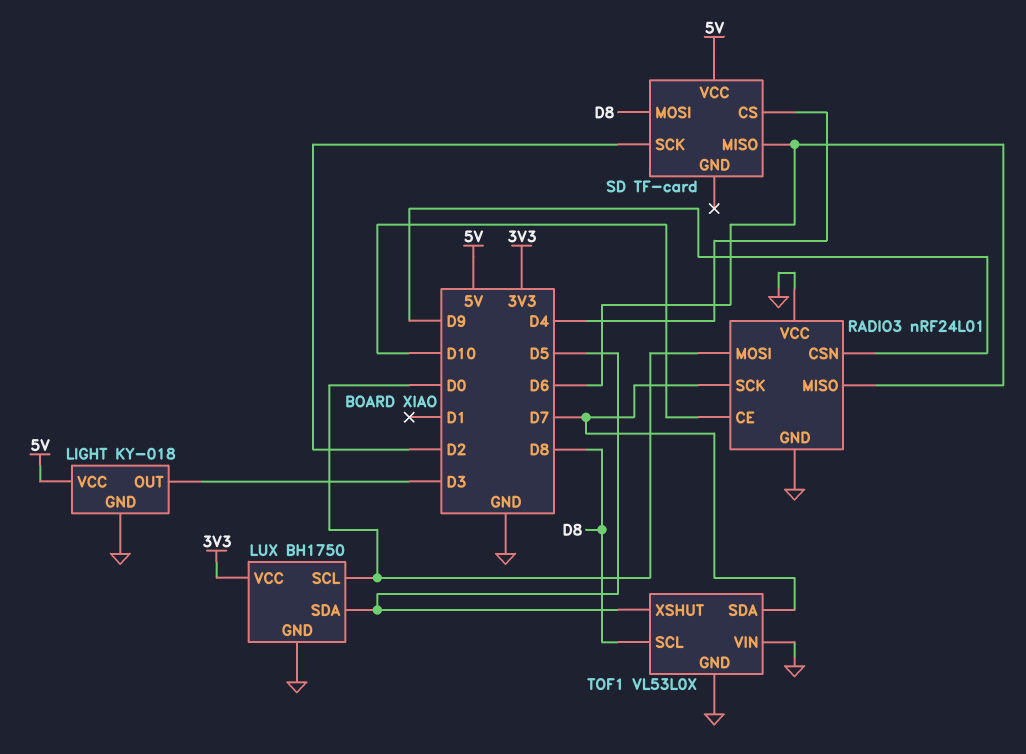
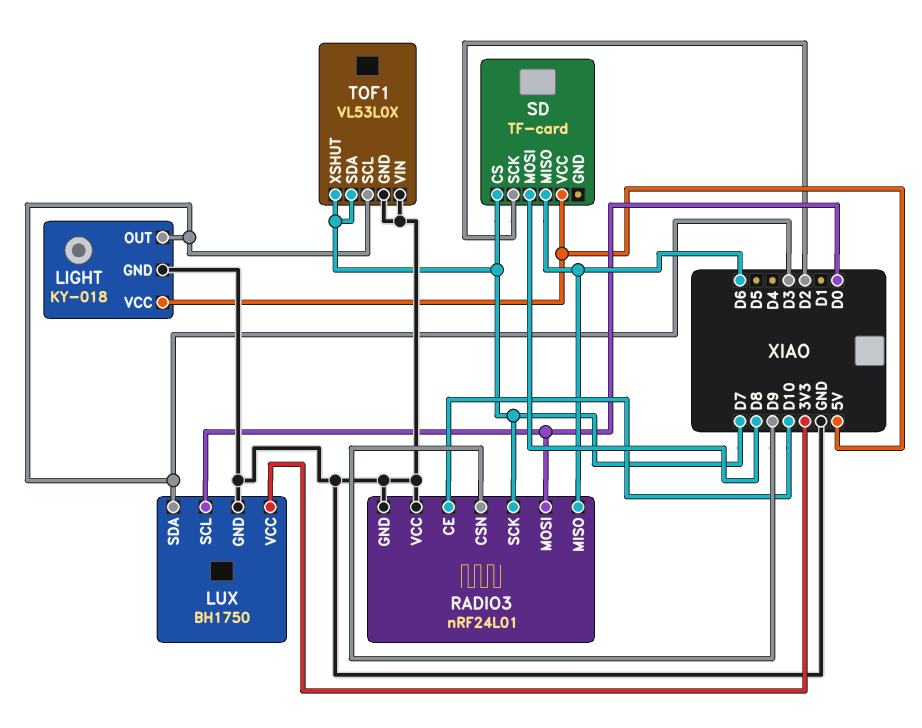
LUX pin SDA: D5 -> D3
SD pin CS: D4 -> D7
TOF1 pin SCL: D8 -> D3
TOF1 pin XSHUT: D5 -> D7

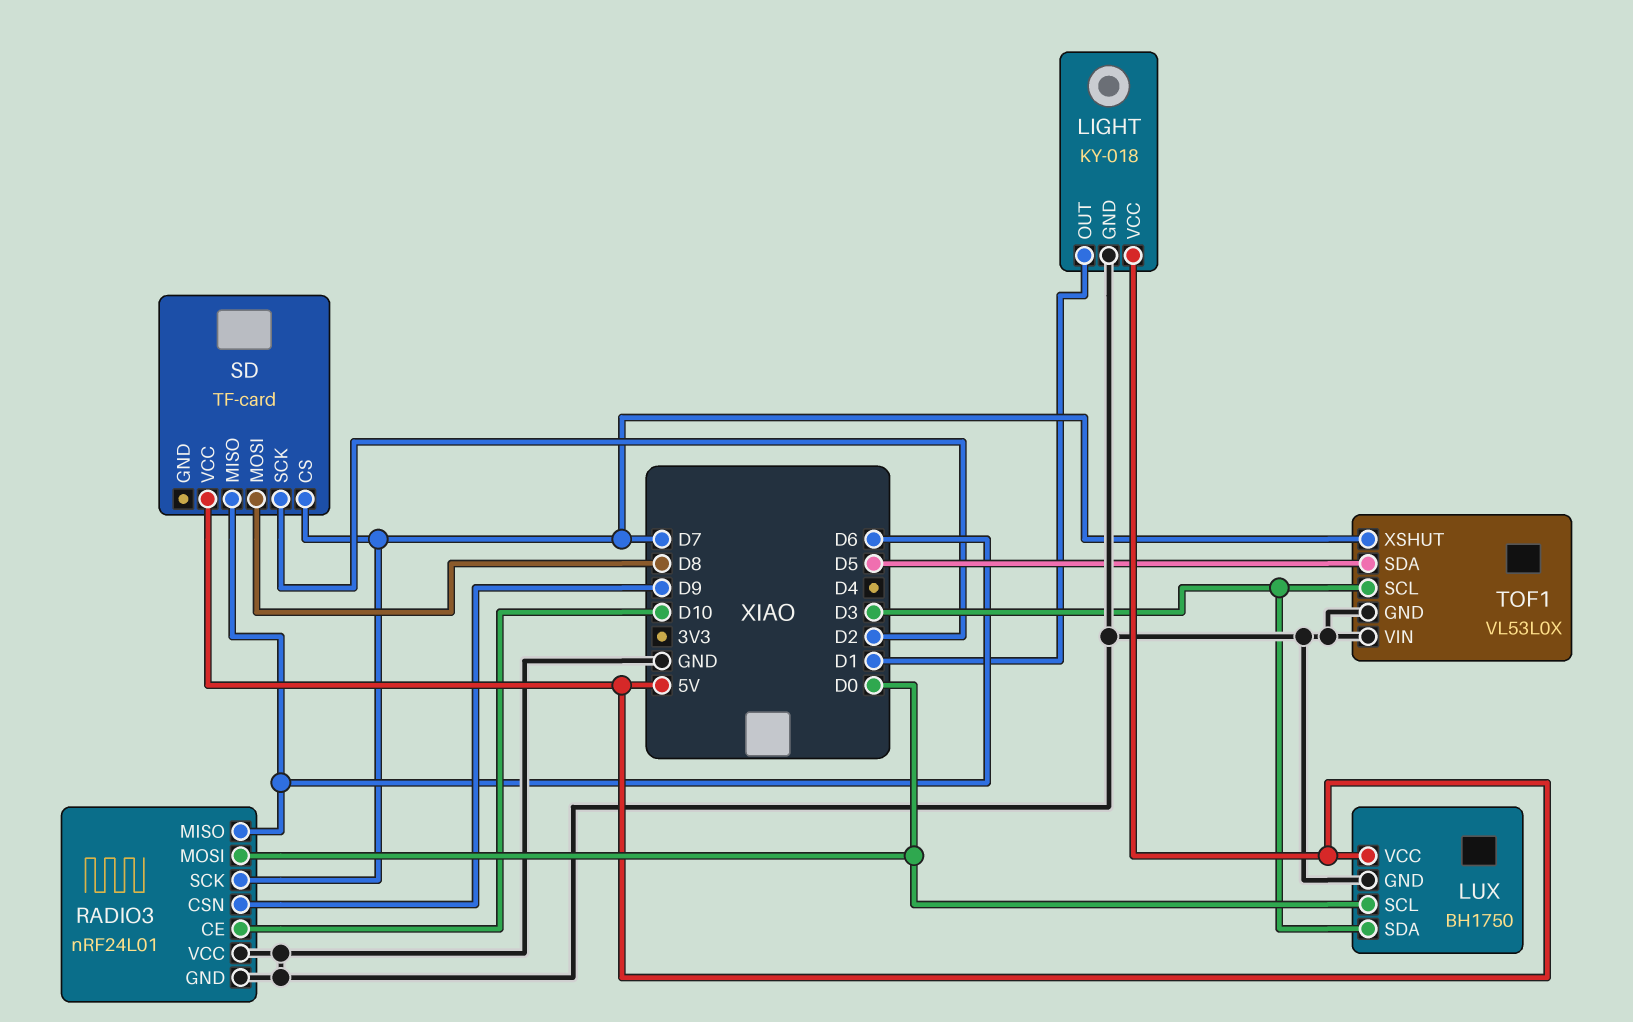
LIGHT pin OUT: D3 -> D1
LUX pin VCC: 3V3 -> 5V
TOF1 pin SDA: D7 -> D5

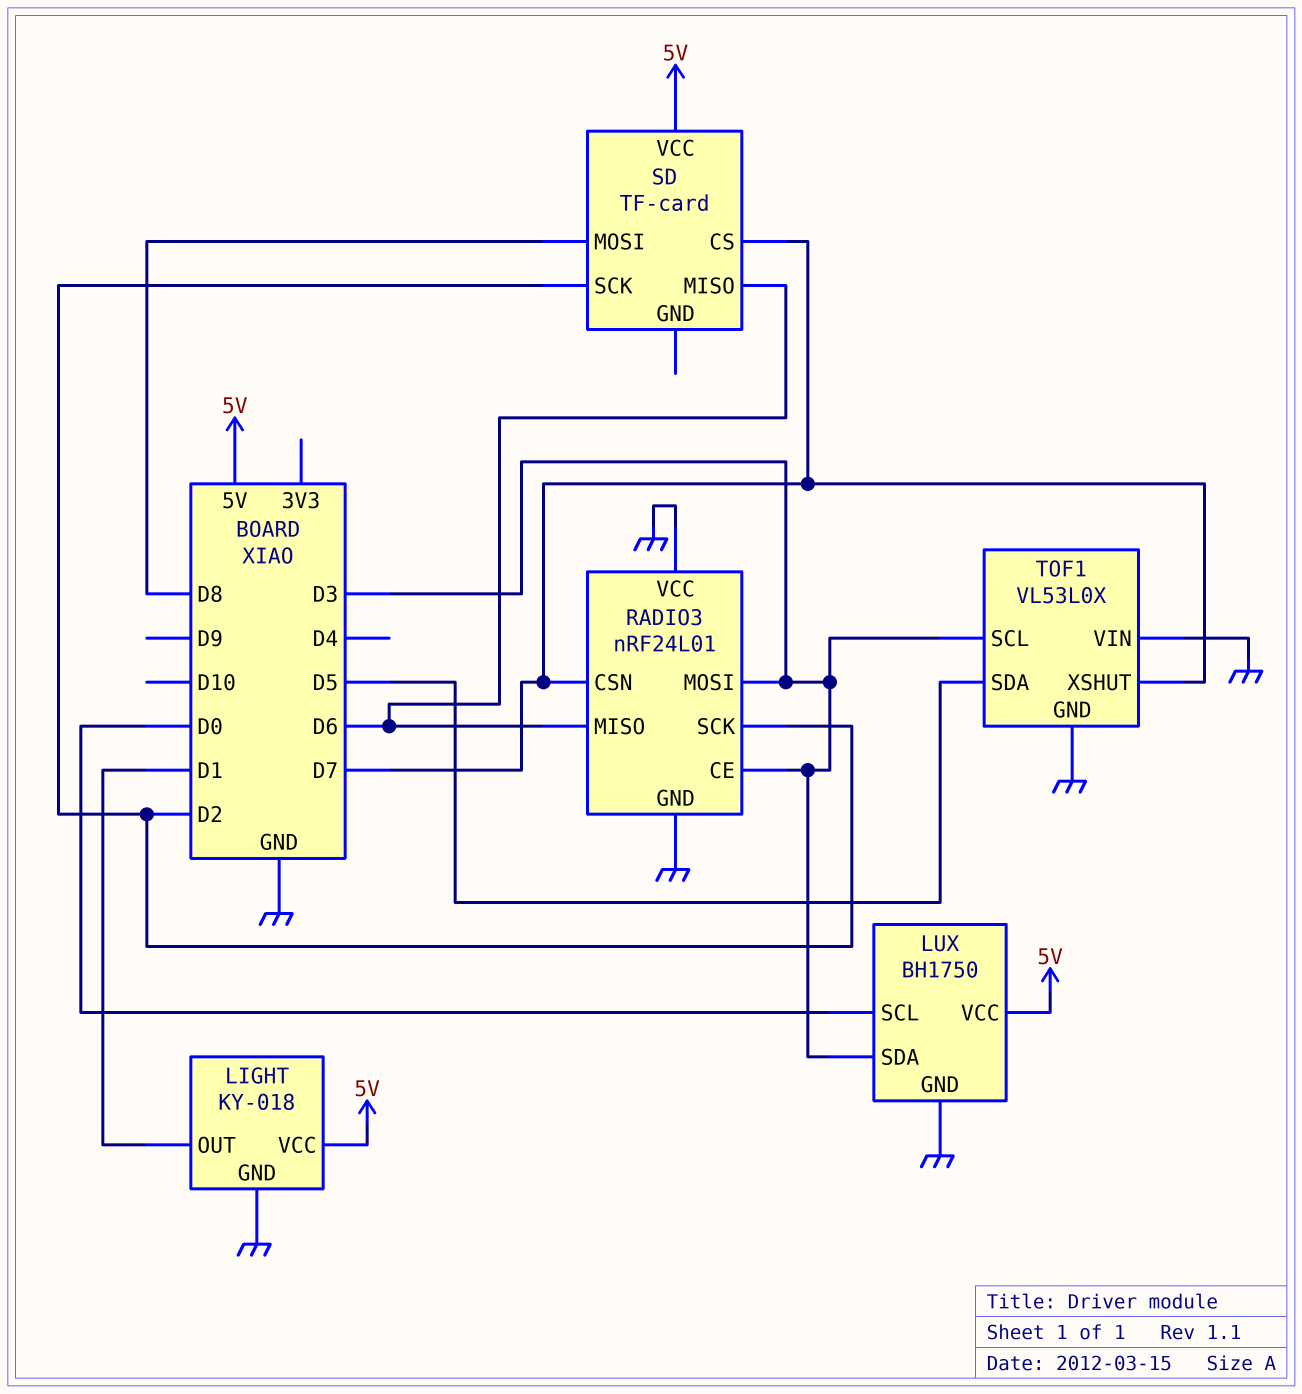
RADIO3 pin CE: D10 -> D3
RADIO3 pin CSN: D9 -> D7
RADIO3 pin MOSI: D0 -> D3
RADIO3 pin SCK: D7 -> D2

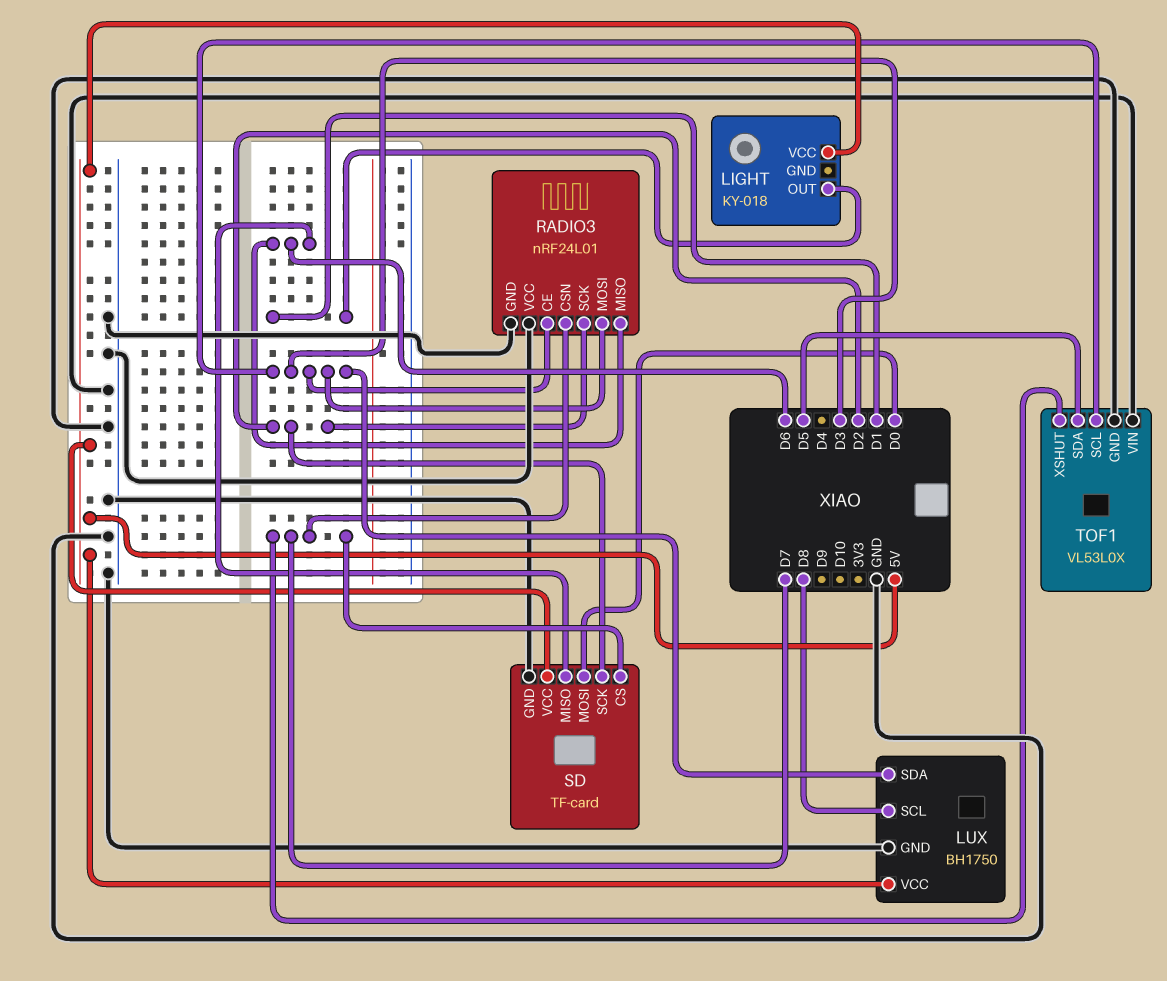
LIGHT pin GND: GND -> none
LUX pin SCL: D0 -> D8
SD pin GND: none -> GND
SD pin MOSI: D8 -> D0

